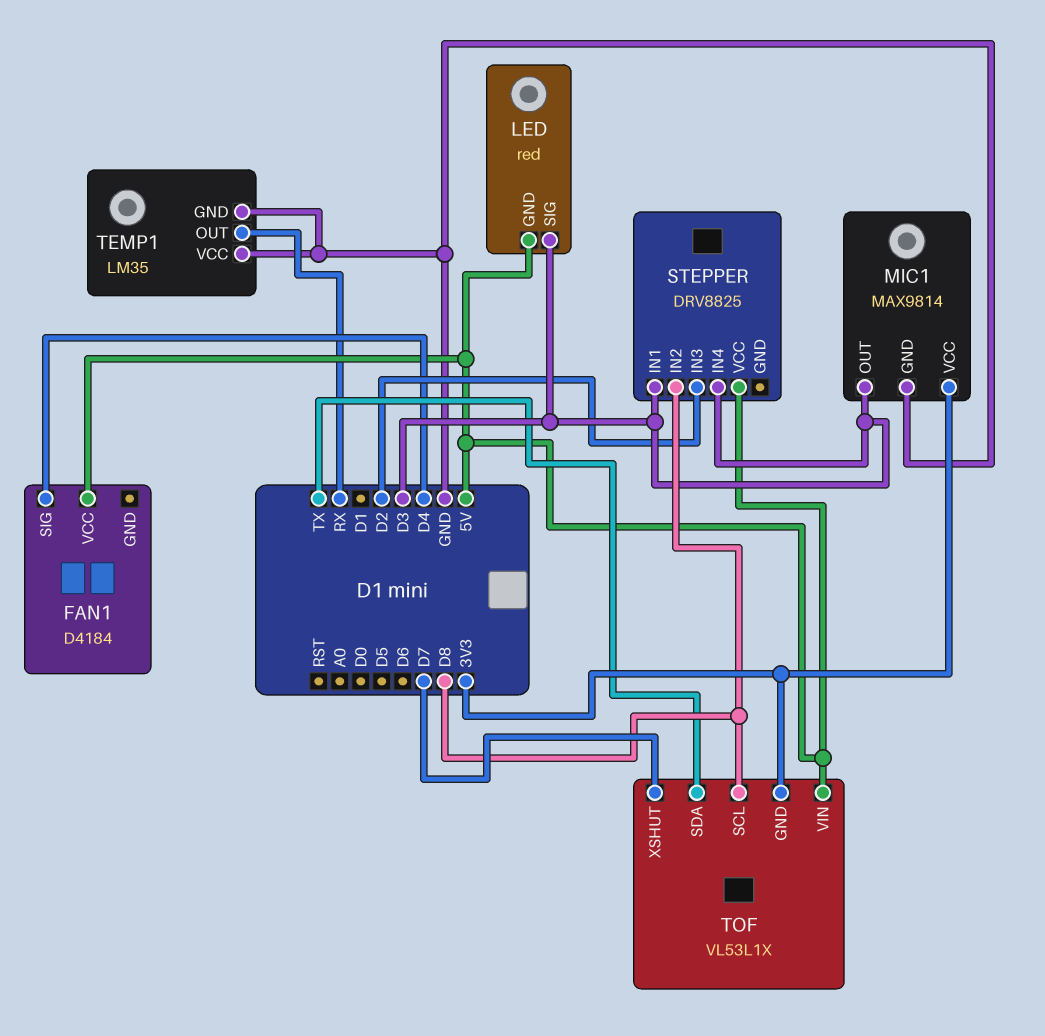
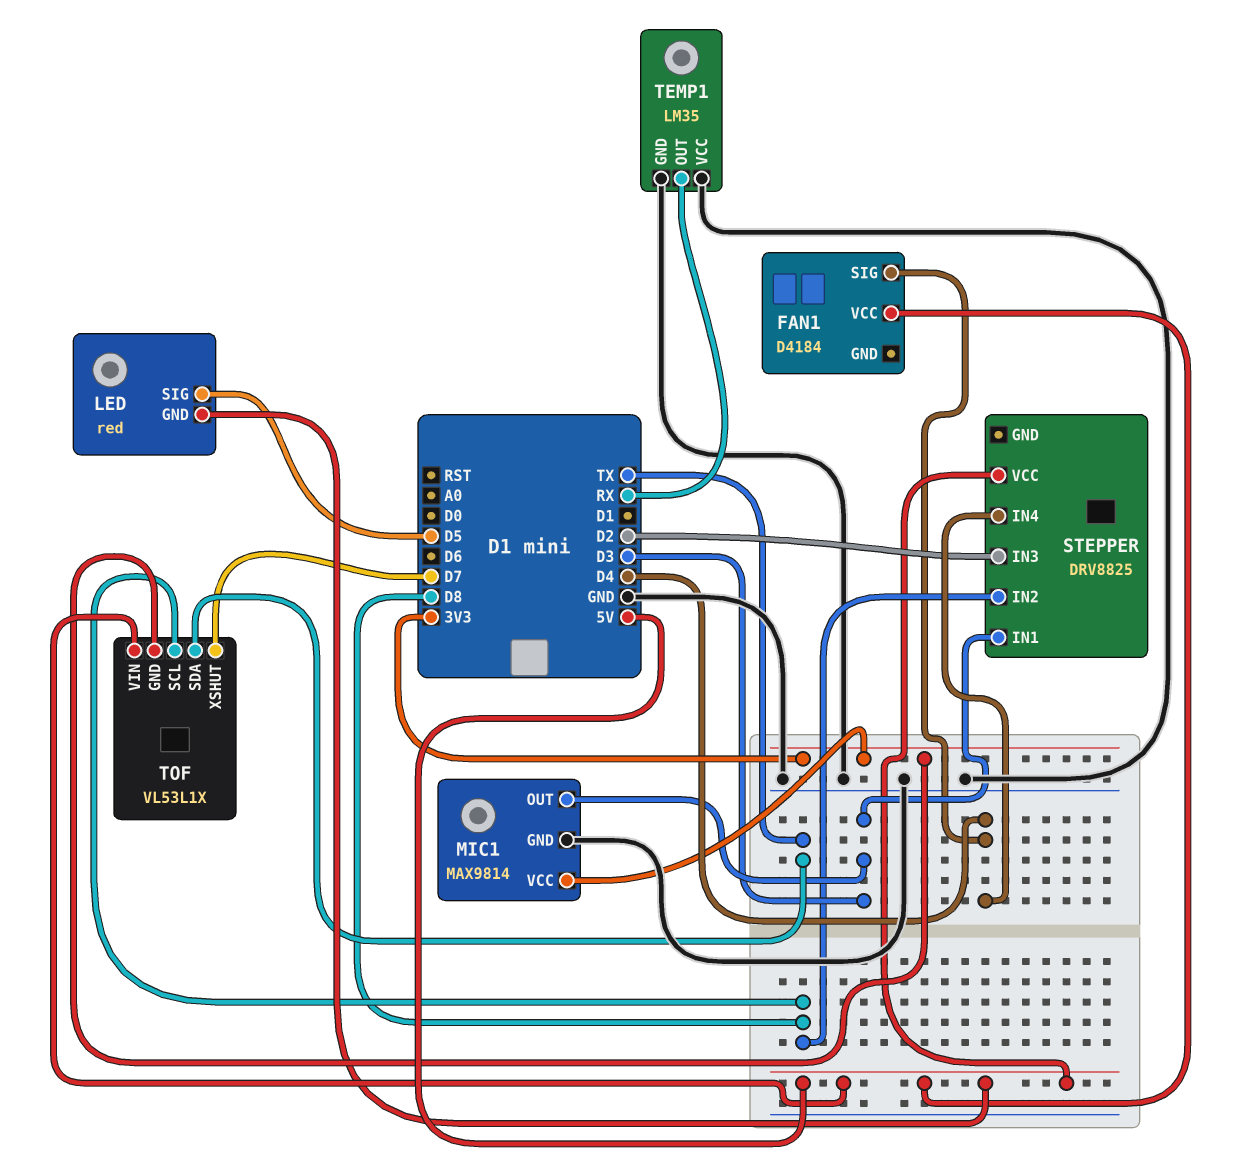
LED pin SIG: D3 -> D5
STEPPER pin IN4: D3 -> D4

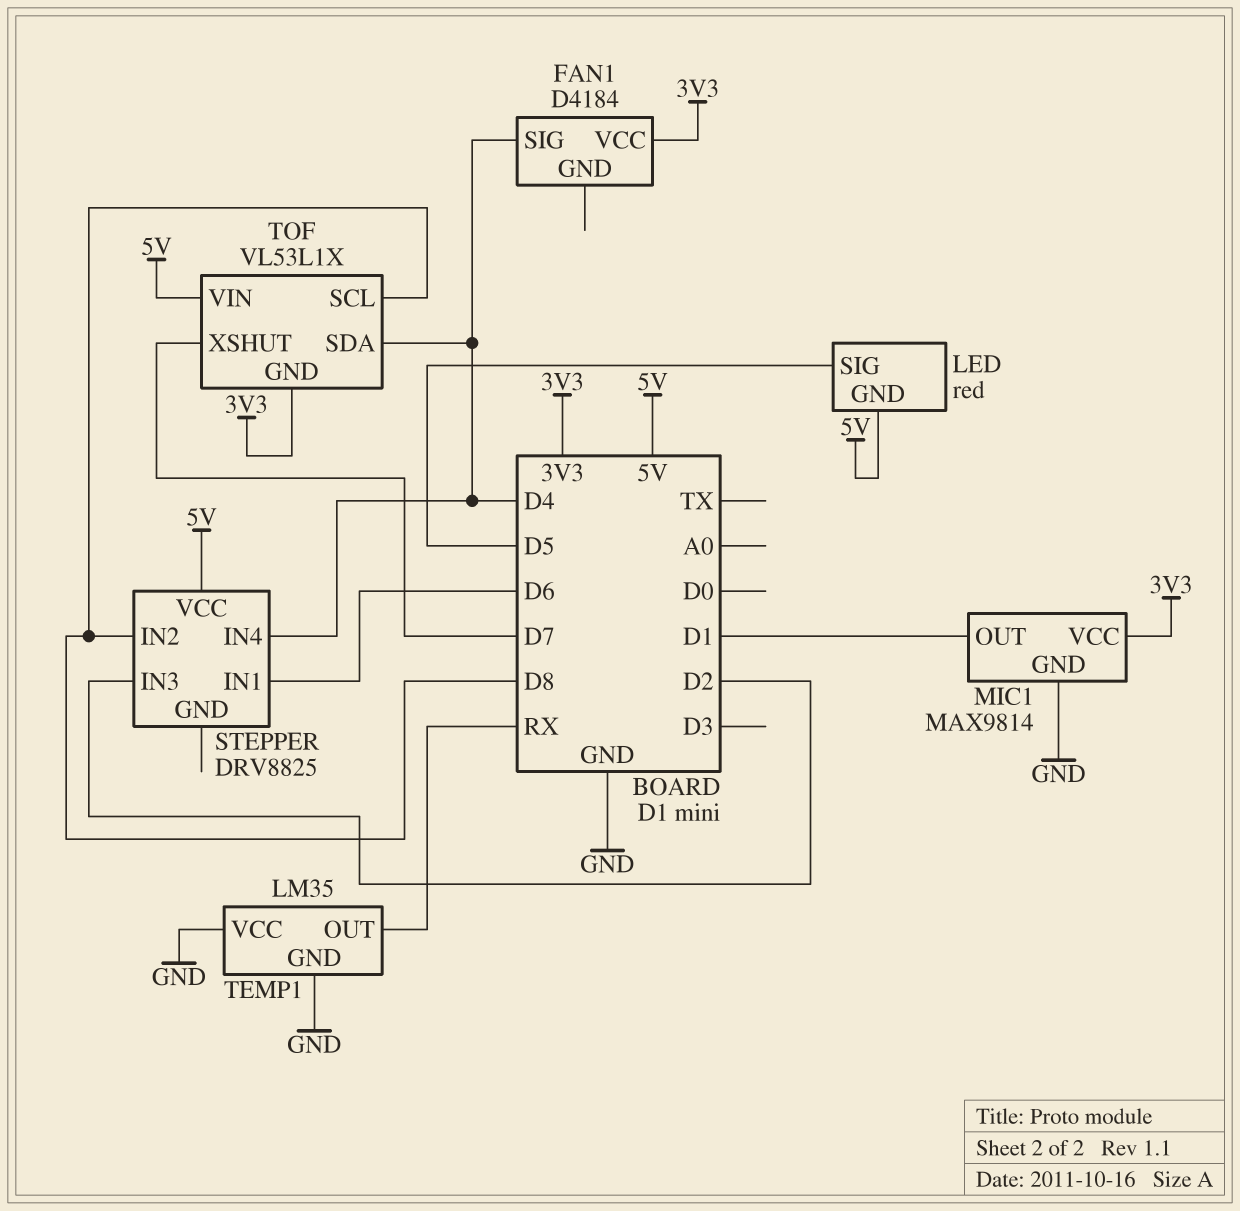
FAN1 pin VCC: 5V -> 3V3
MIC1 pin OUT: D3 -> D1
STEPPER pin IN1: D3 -> D6
TOF pin SDA: TX -> D4

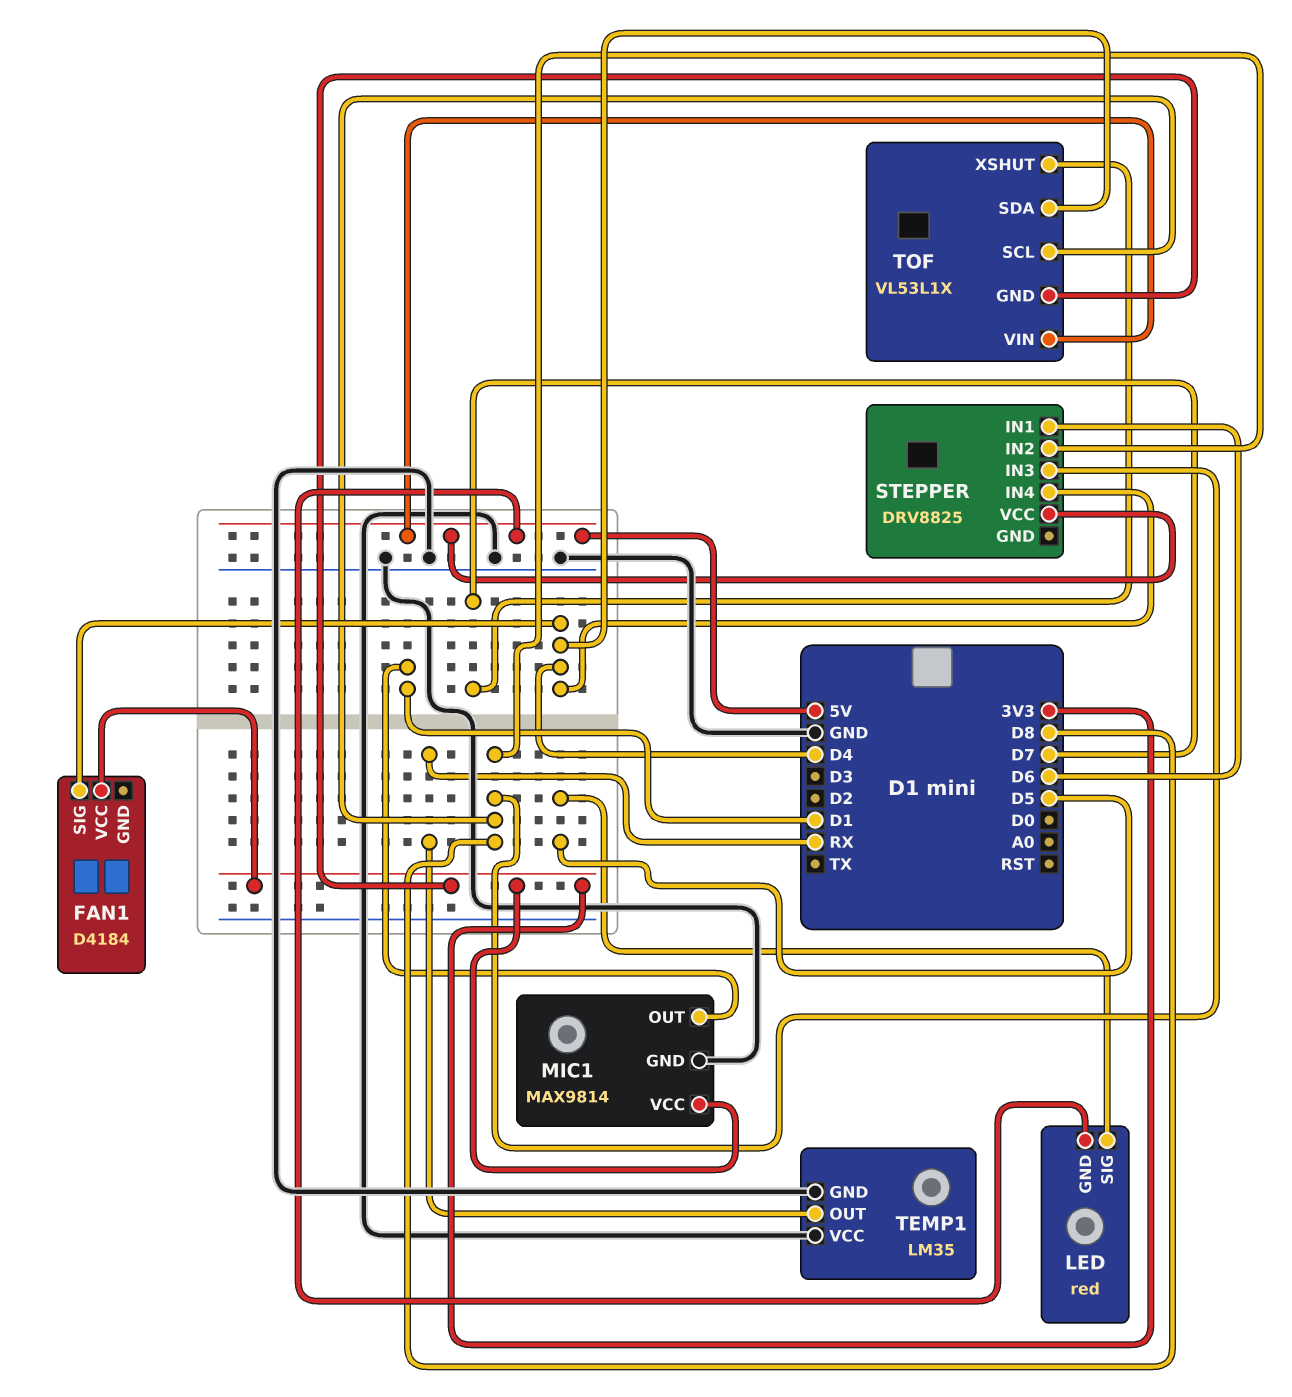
STEPPER pin IN3: D2 -> D8

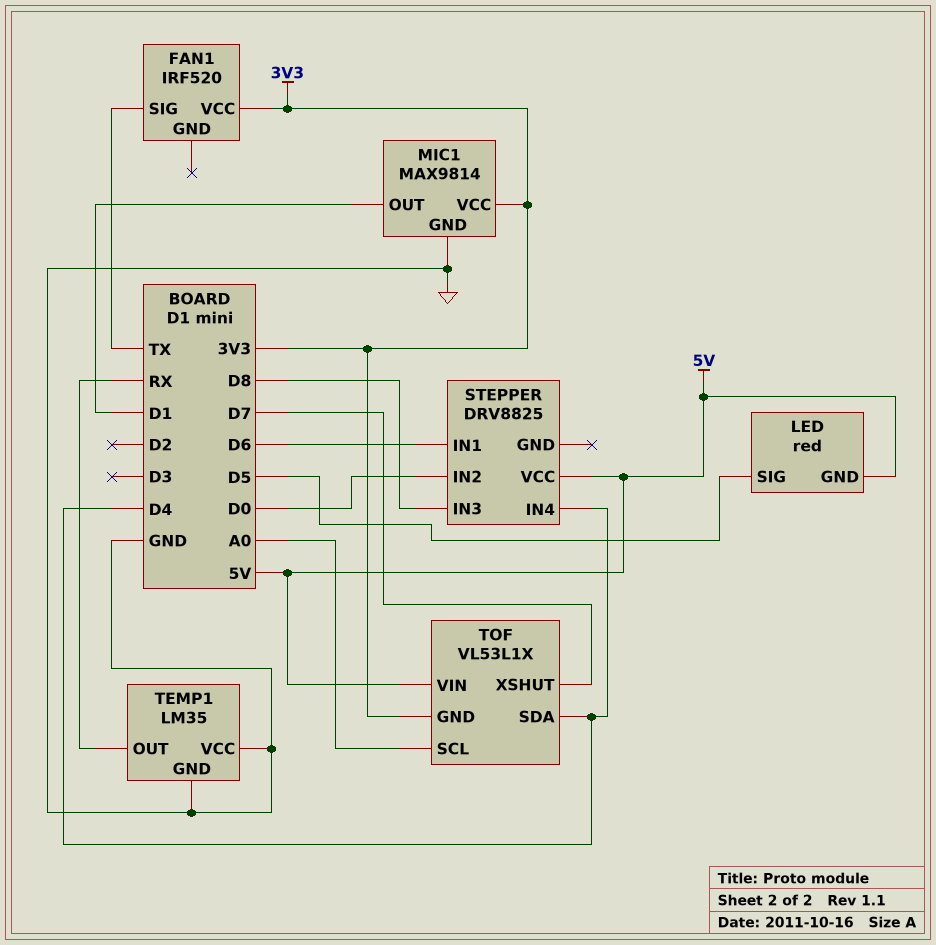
FAN1: D4184 -> IRF520
FAN1 pin SIG: D4 -> TX
STEPPER pin IN2: D8 -> D0
TOF pin SCL: D8 -> A0

